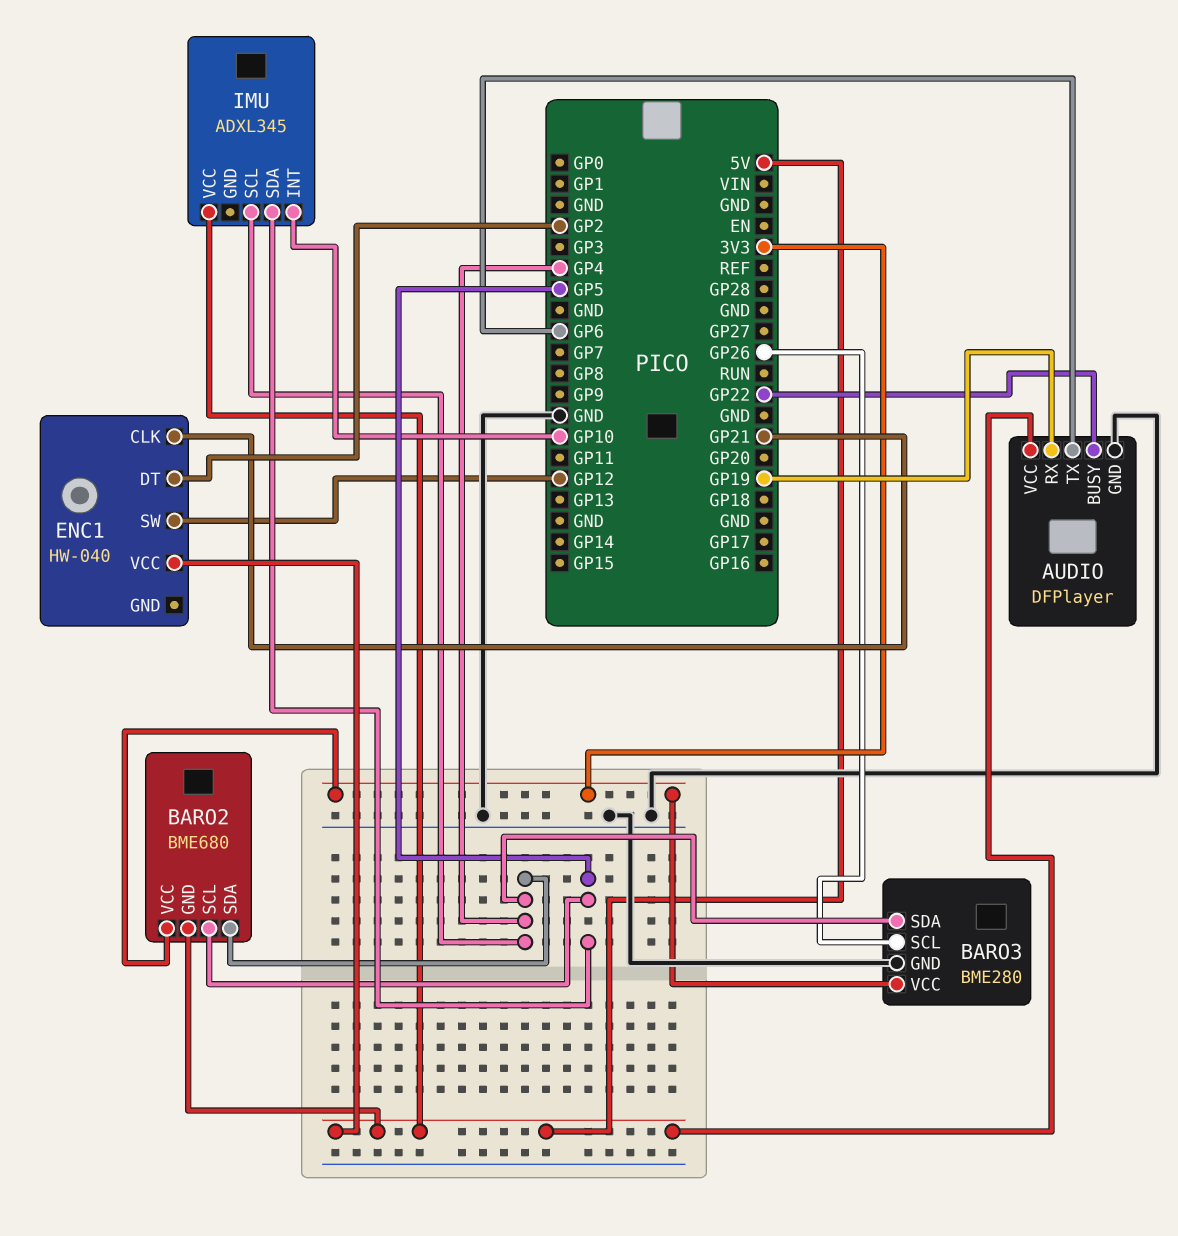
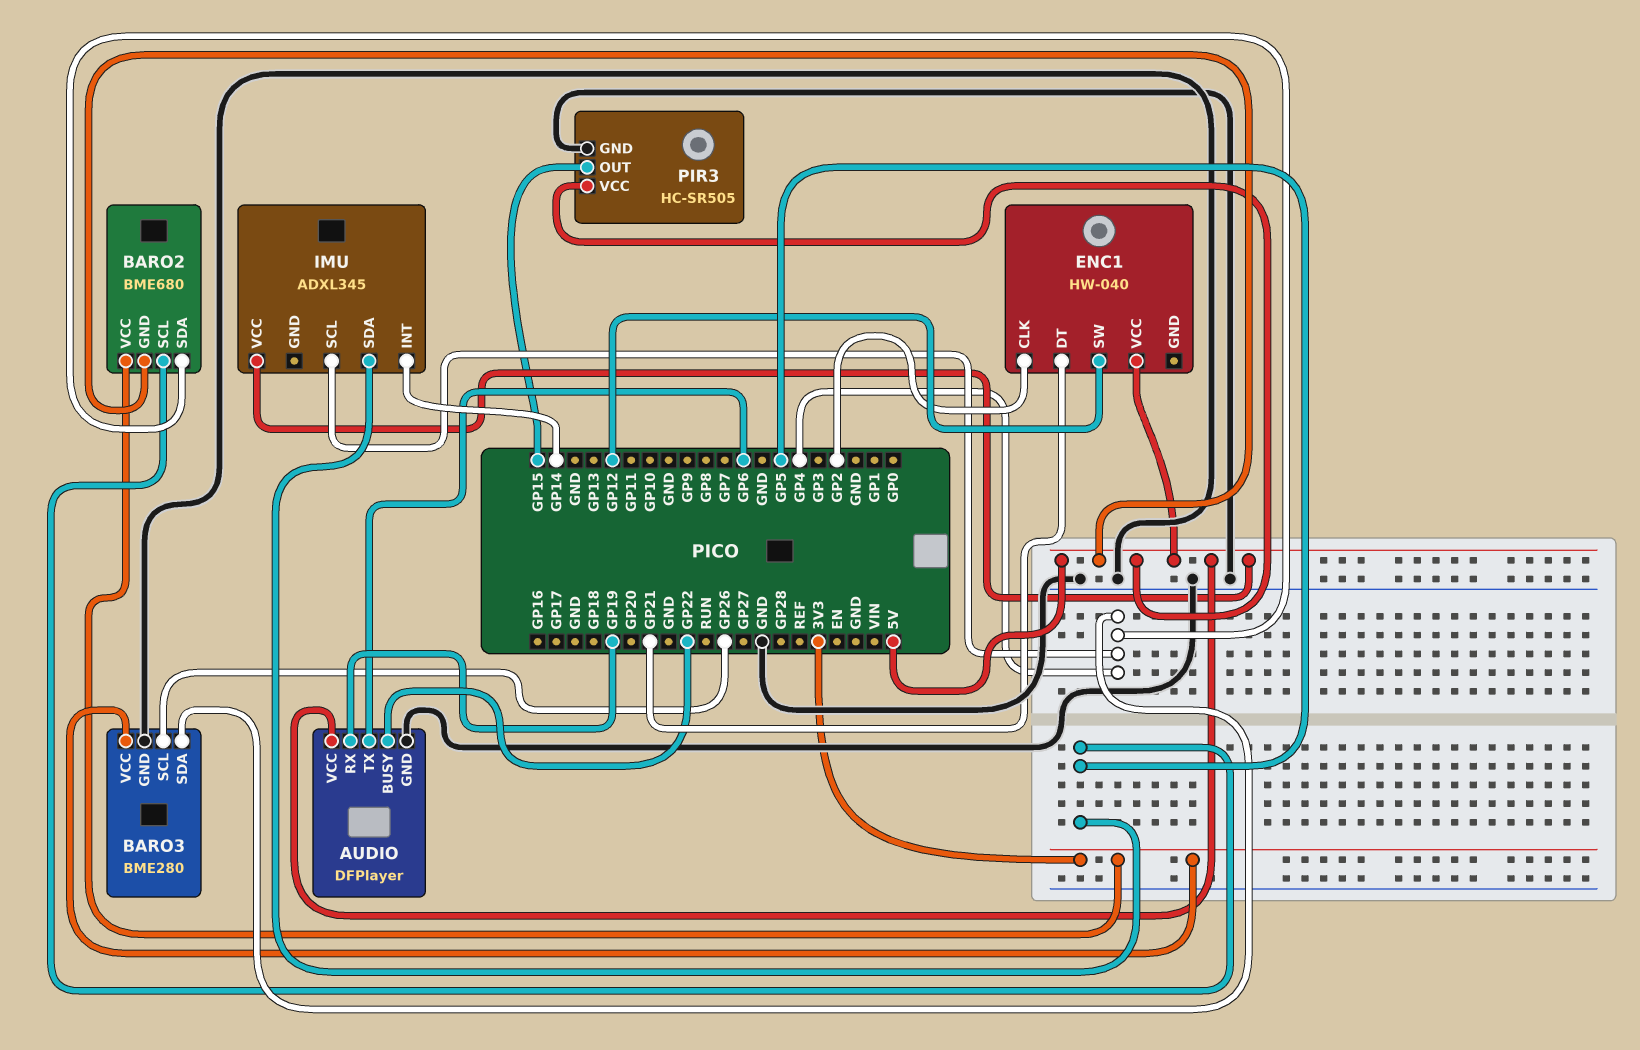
ENC1 pin CLK: GP21 -> GP2
ENC1 pin DT: GP2 -> GP21
IMU pin INT: GP10 -> GP14
PIR3: none -> HC-SR505
PIR3 pin GND: none -> GND
PIR3 pin OUT: none -> GP15
PIR3 pin VCC: none -> 5V

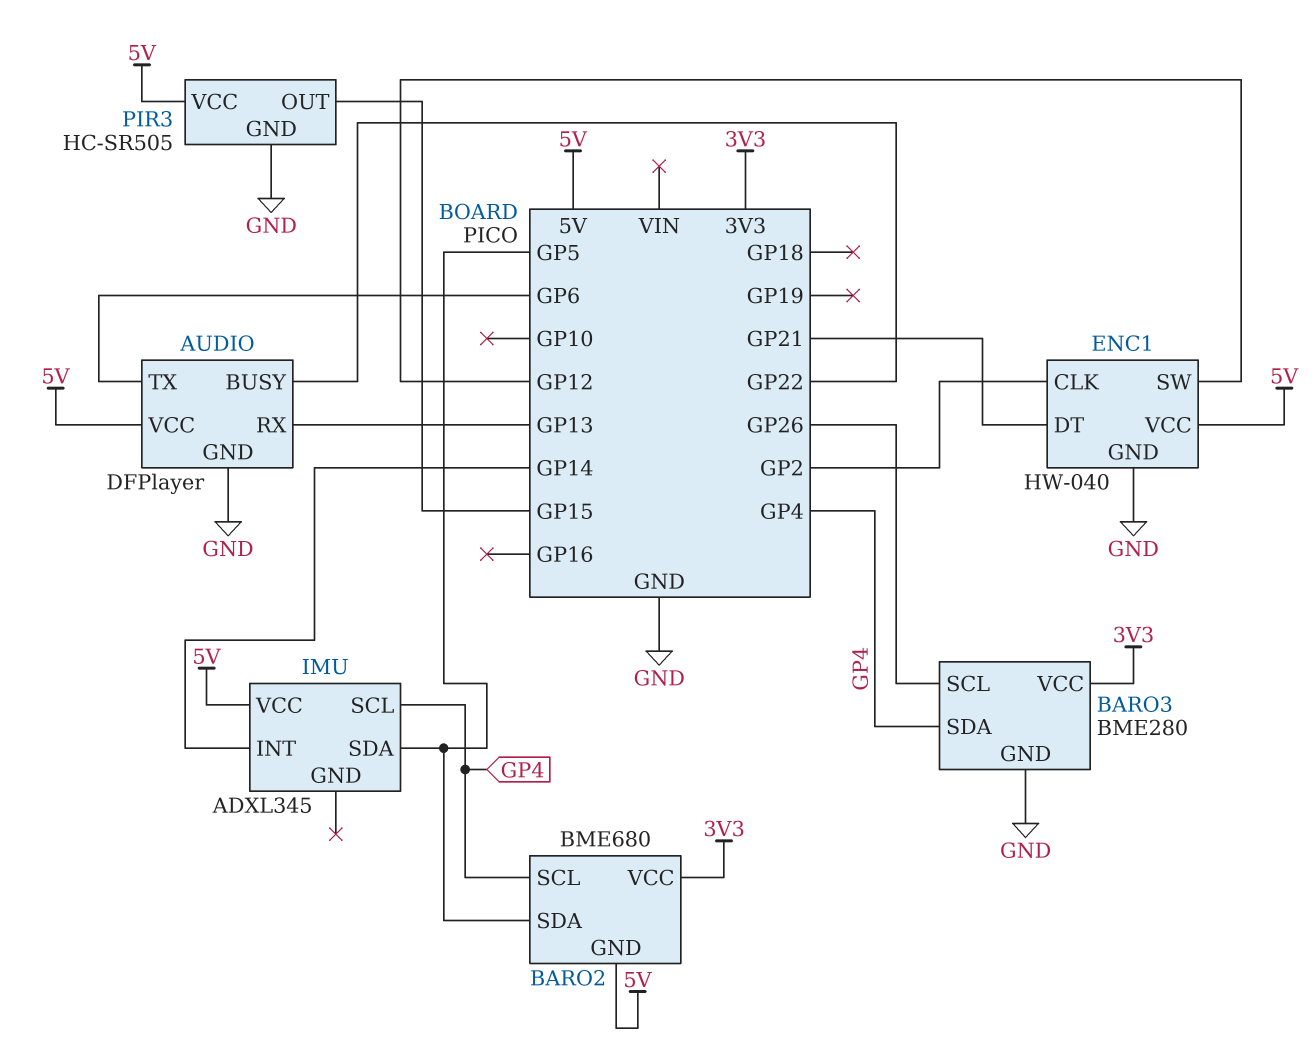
AUDIO pin RX: GP19 -> GP13
BARO2 pin SCL: GP5 -> GP4
BARO2 pin SDA: GP4 -> GP5
ENC1 pin GND: none -> GND

